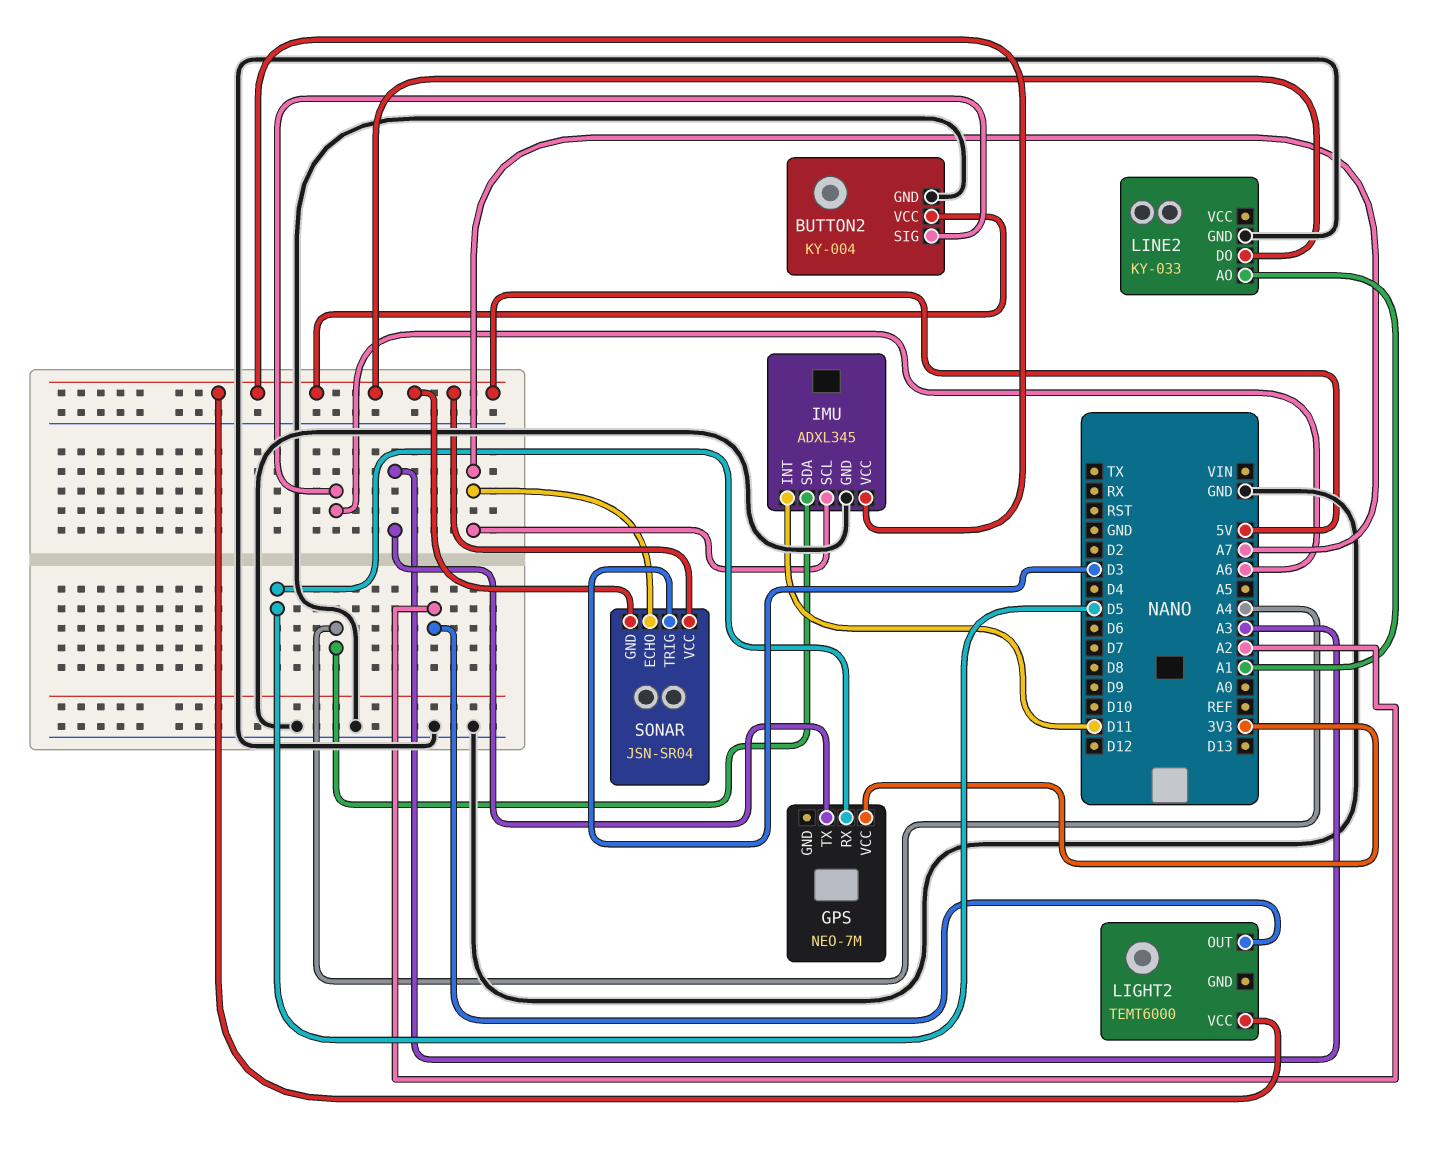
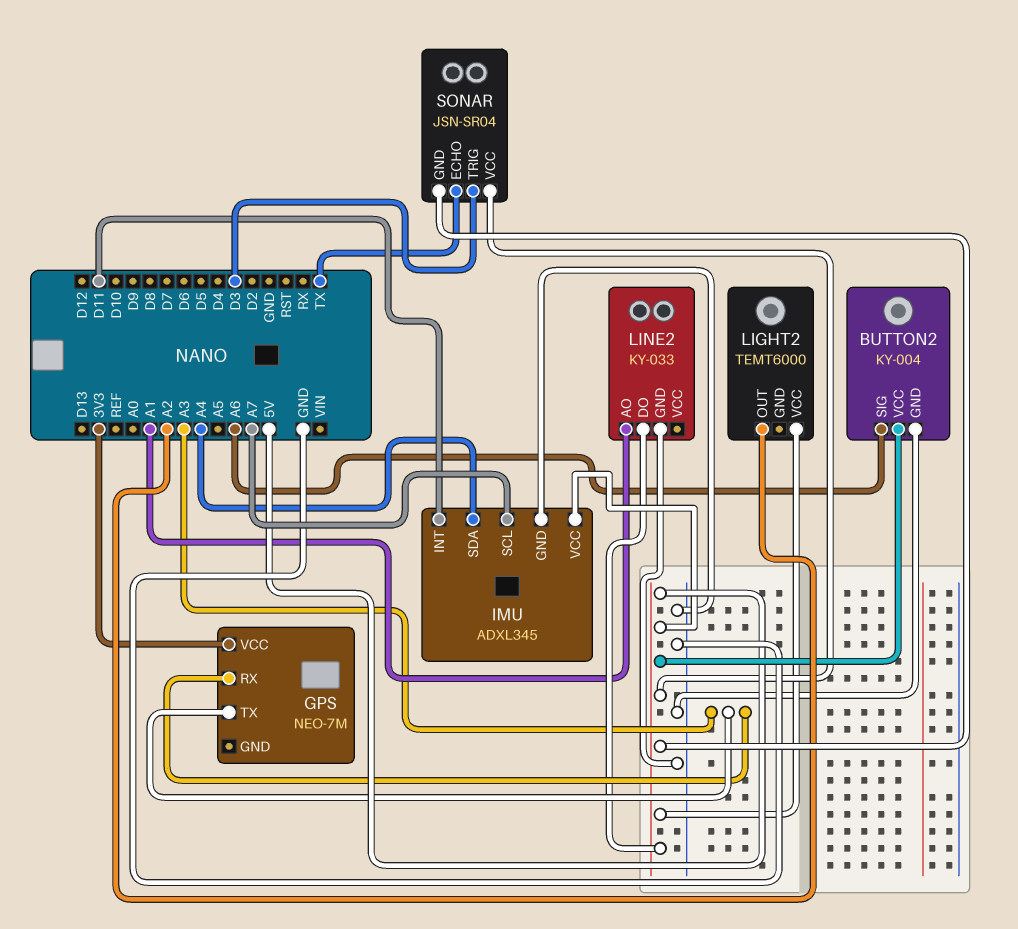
GPS pin RX: D5 -> A3
SONAR pin ECHO: A7 -> TX

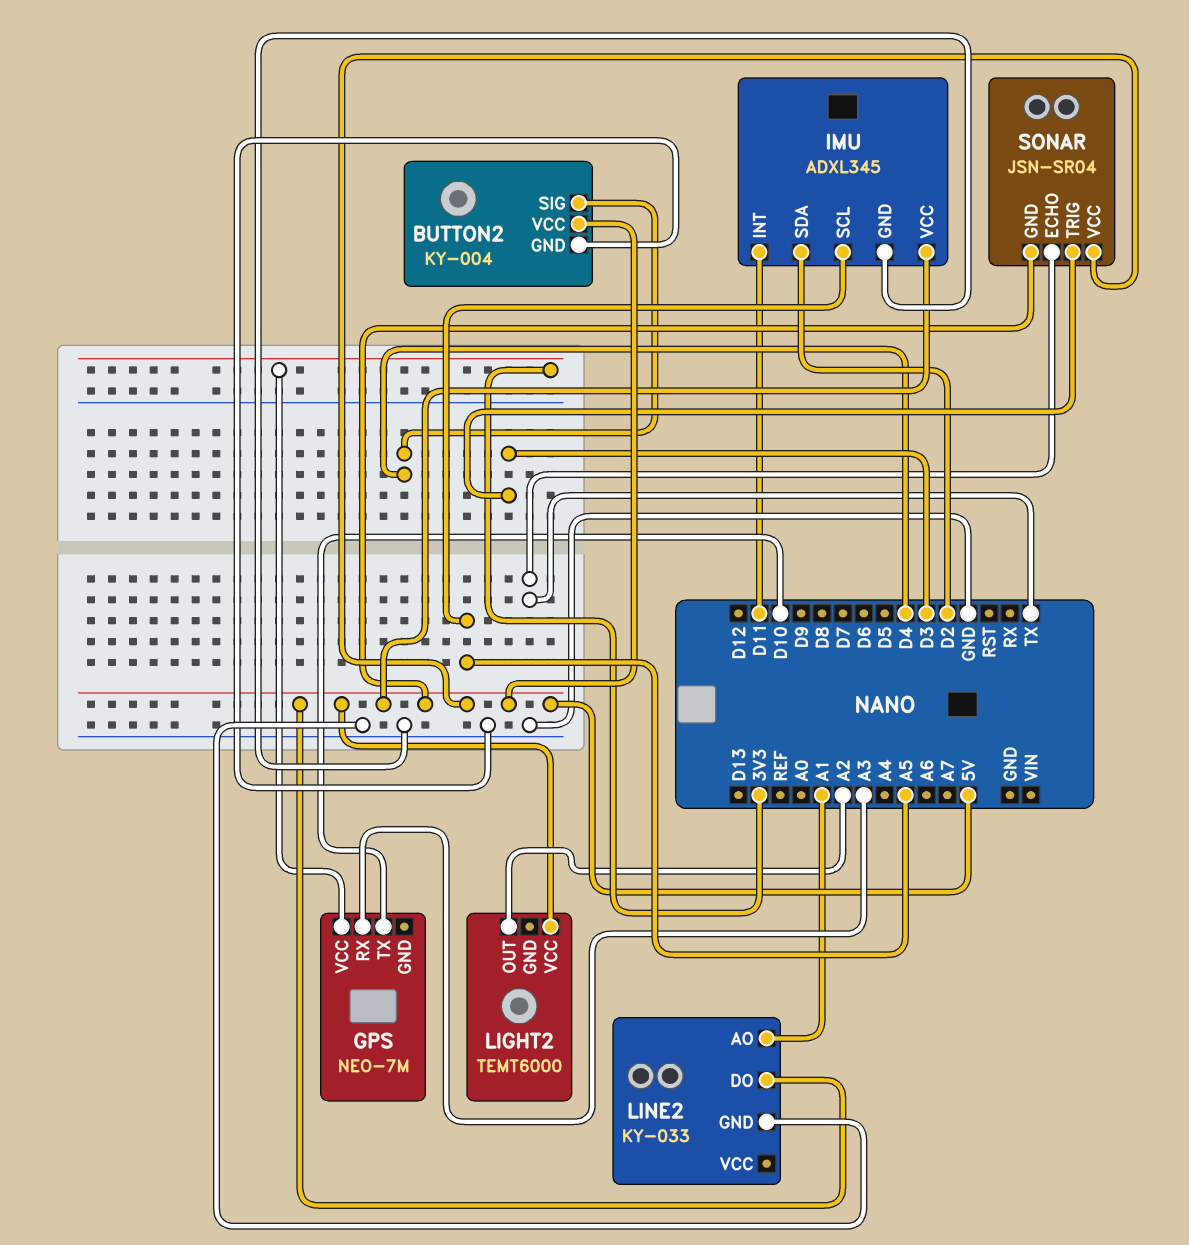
BUTTON2 pin SIG: A6 -> D4
GPS pin TX: A3 -> D10
IMU pin SCL: A7 -> A5
IMU pin SDA: A4 -> D2

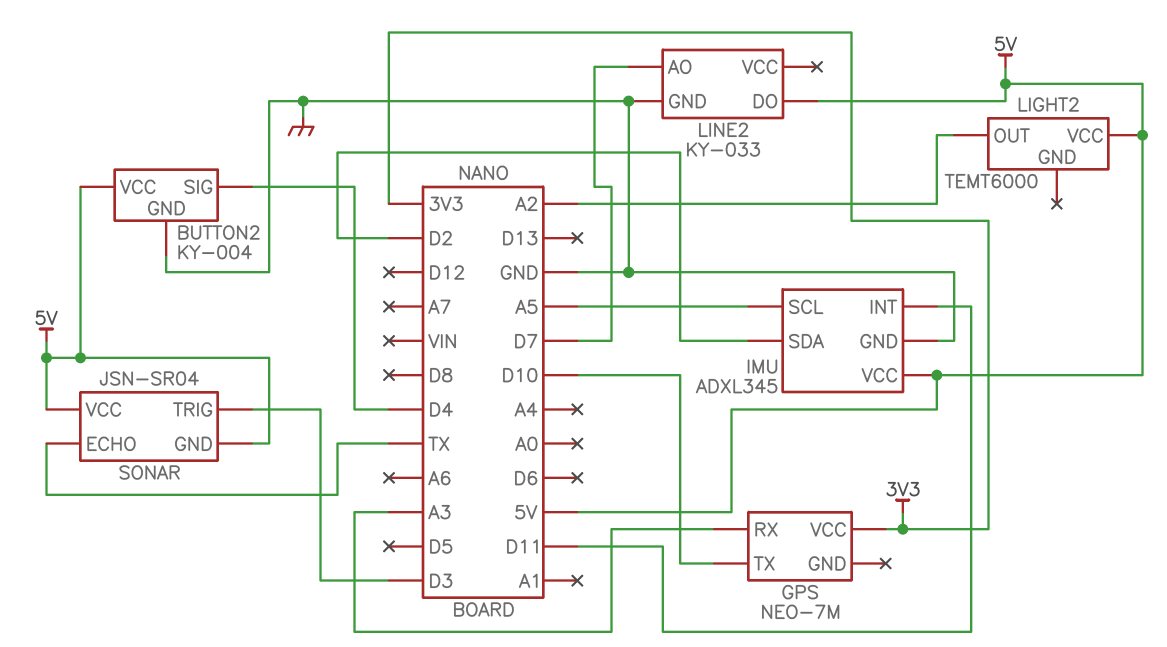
LINE2 pin AO: A1 -> D7

